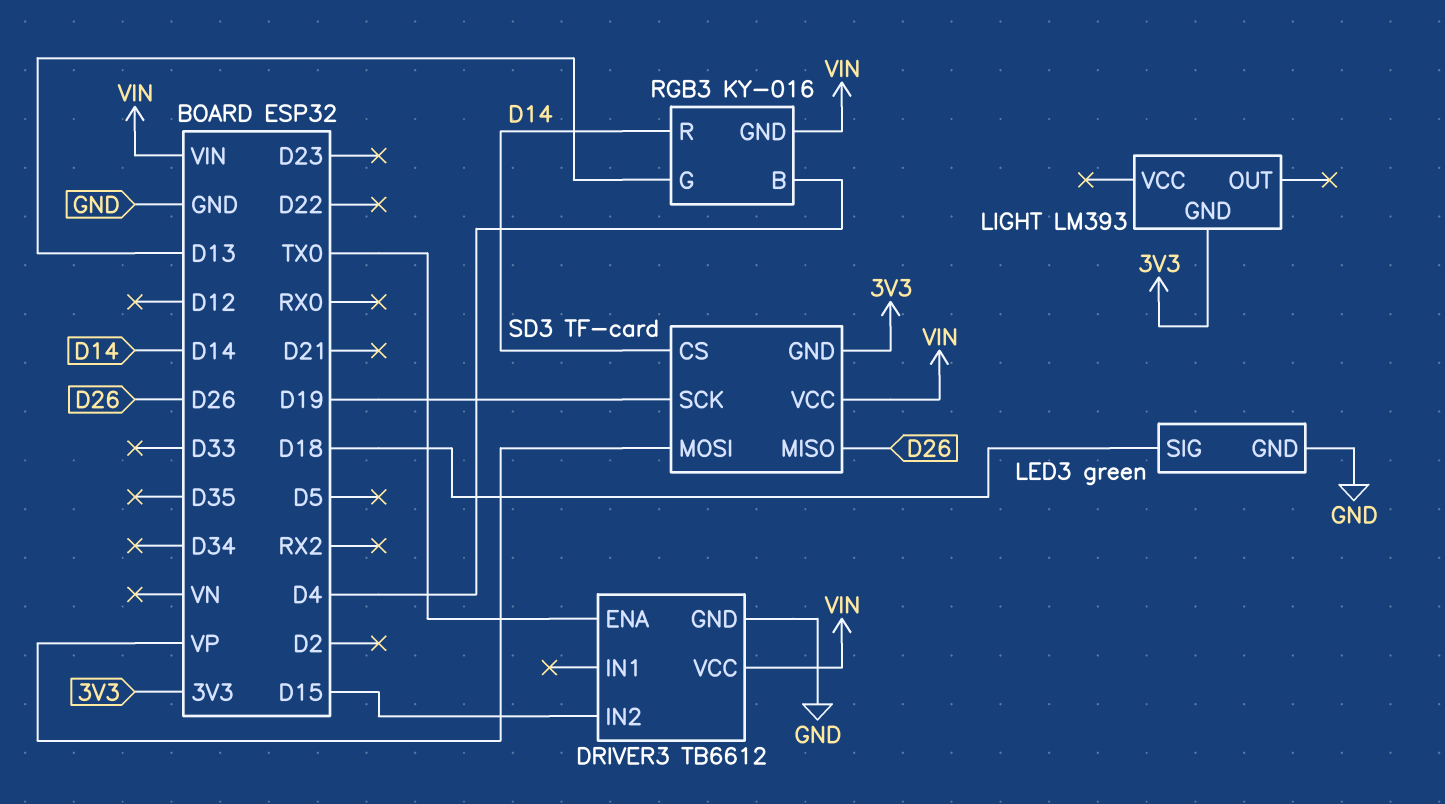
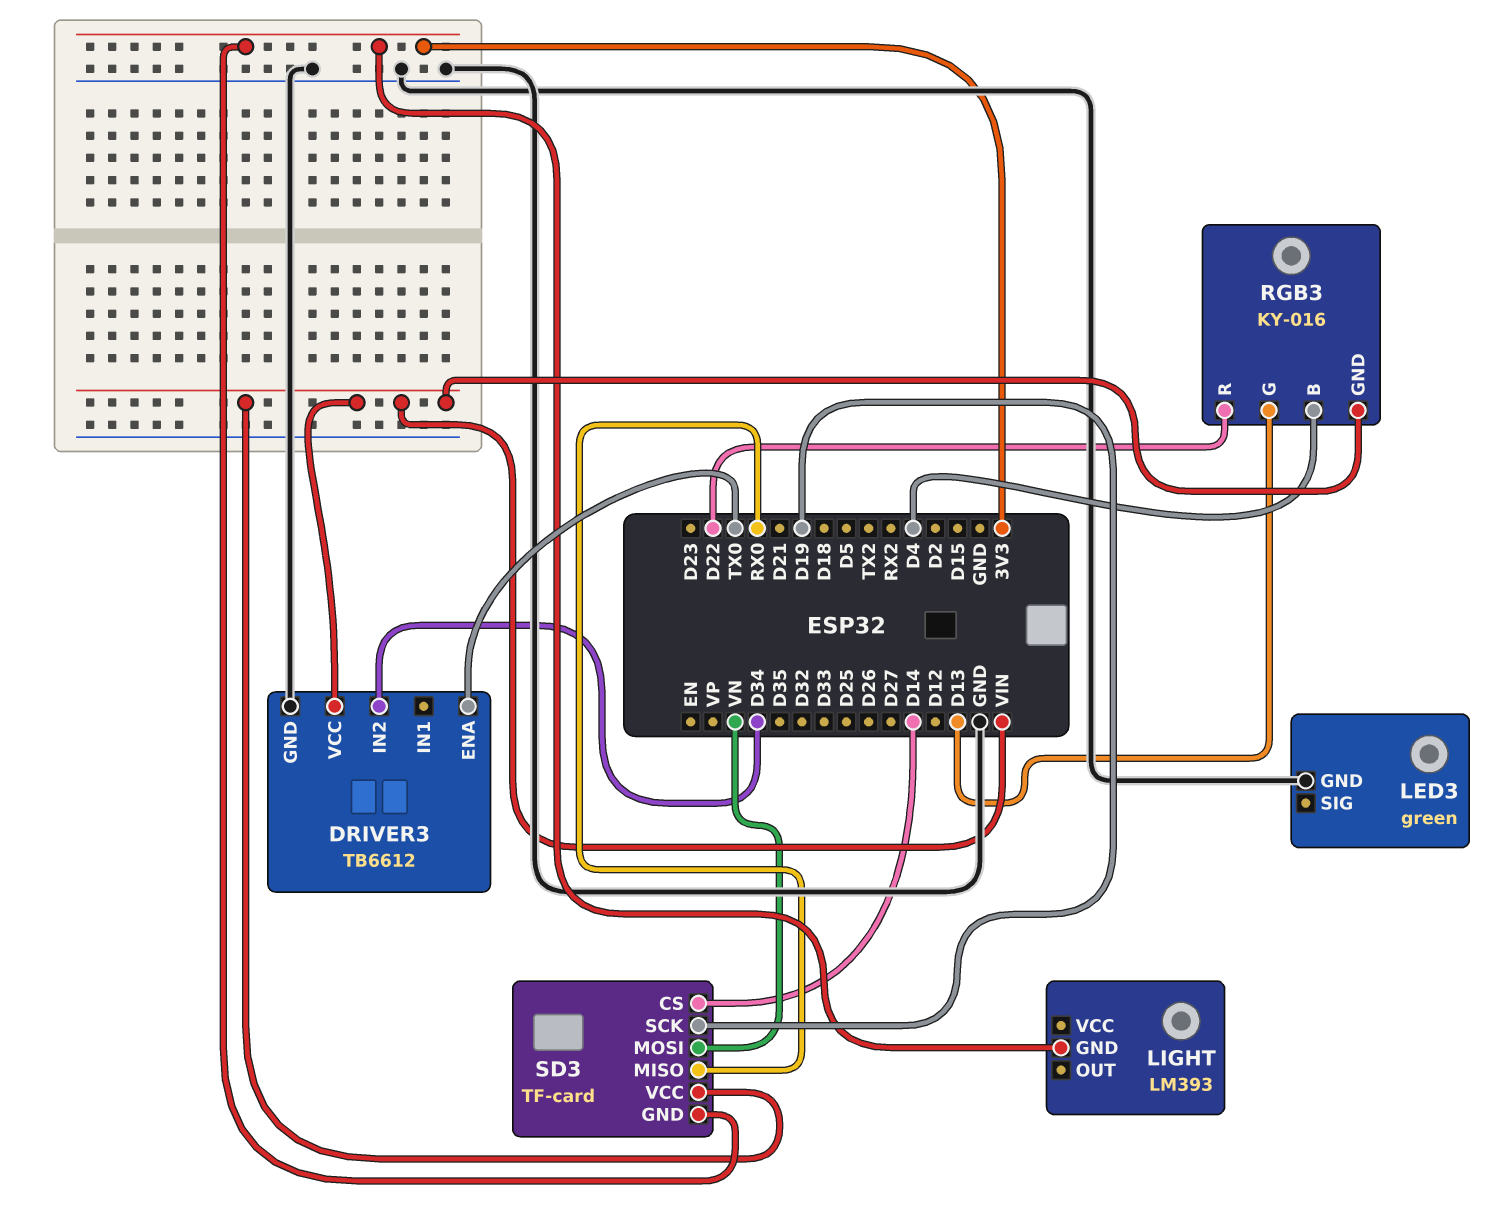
DRIVER3 pin IN2: D15 -> D34
LED3 pin SIG: D18 -> none
RGB3 pin R: D14 -> D22
SD3 pin MISO: D26 -> RX0
SD3 pin MOSI: VP -> VN

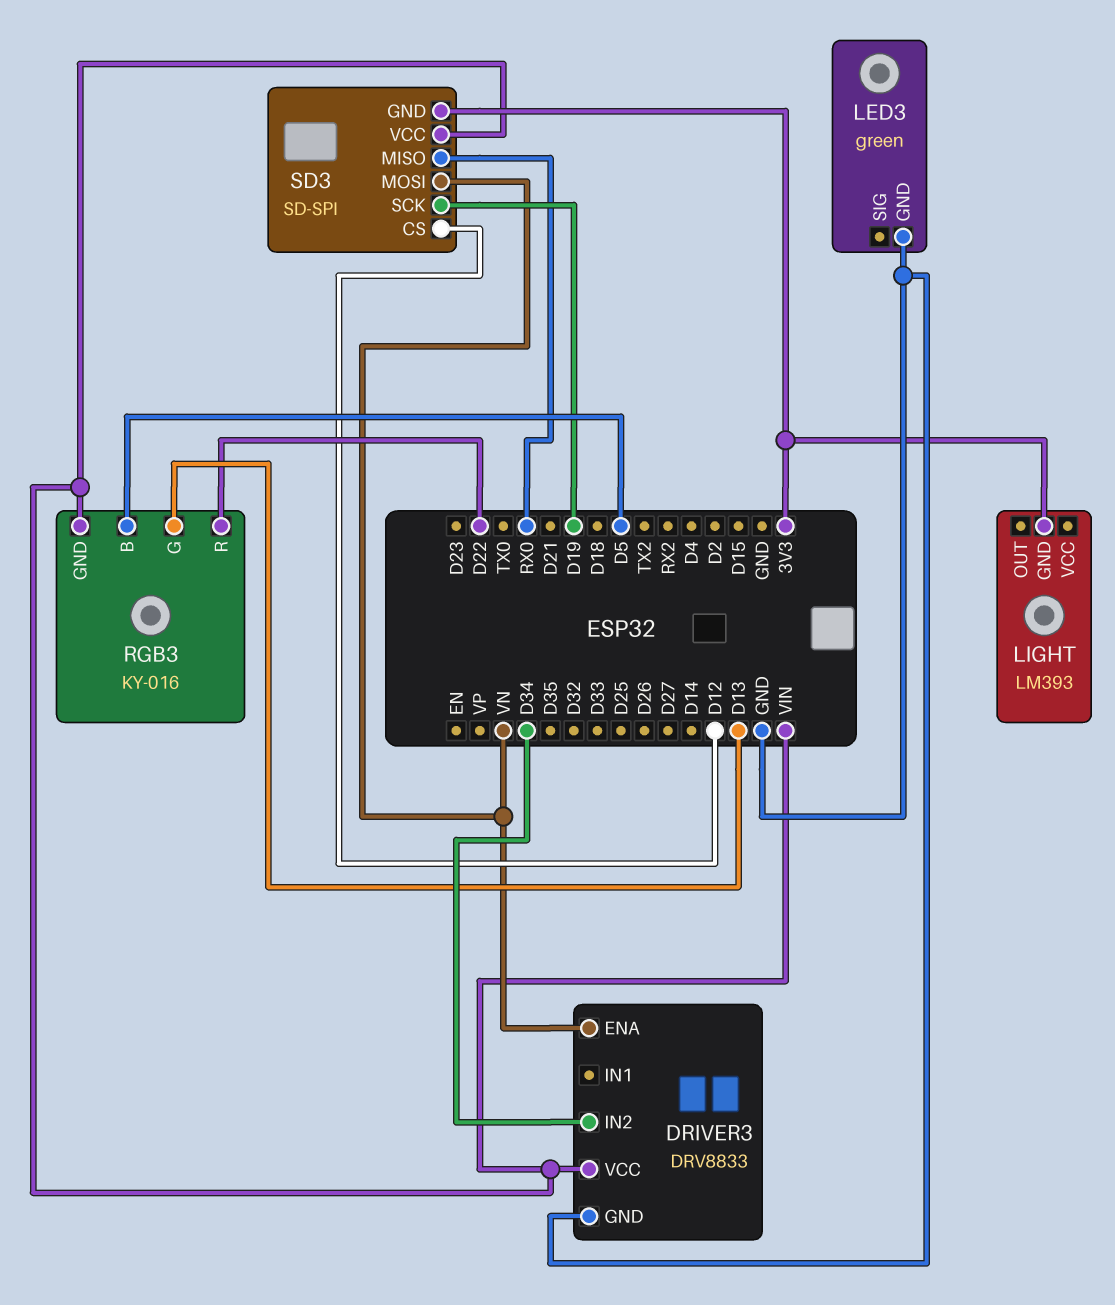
DRIVER3: TB6612 -> DRV8833
DRIVER3 pin ENA: TX0 -> VN
RGB3 pin B: D4 -> D5
SD3: TF-card -> SD-SPI
SD3 pin CS: D14 -> D12

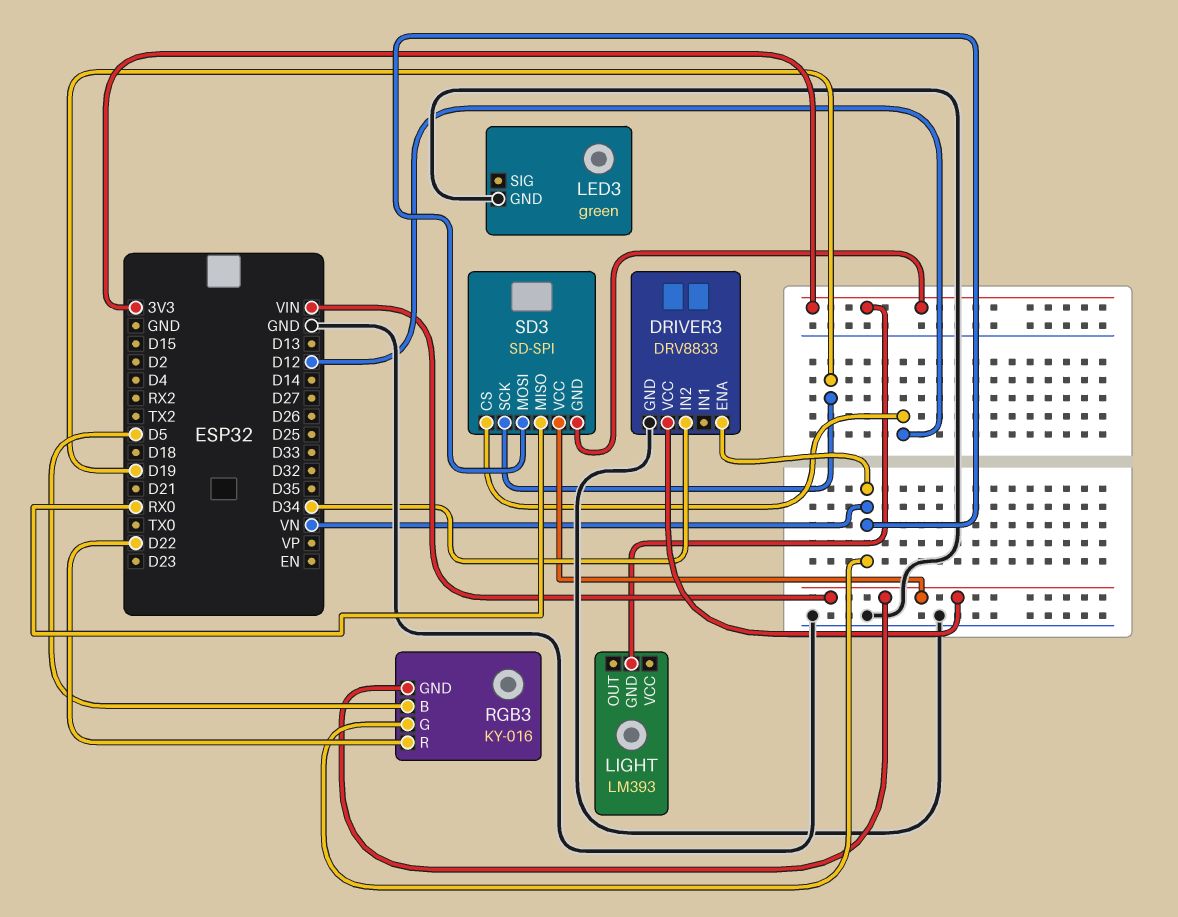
RGB3 pin G: D13 -> VN

